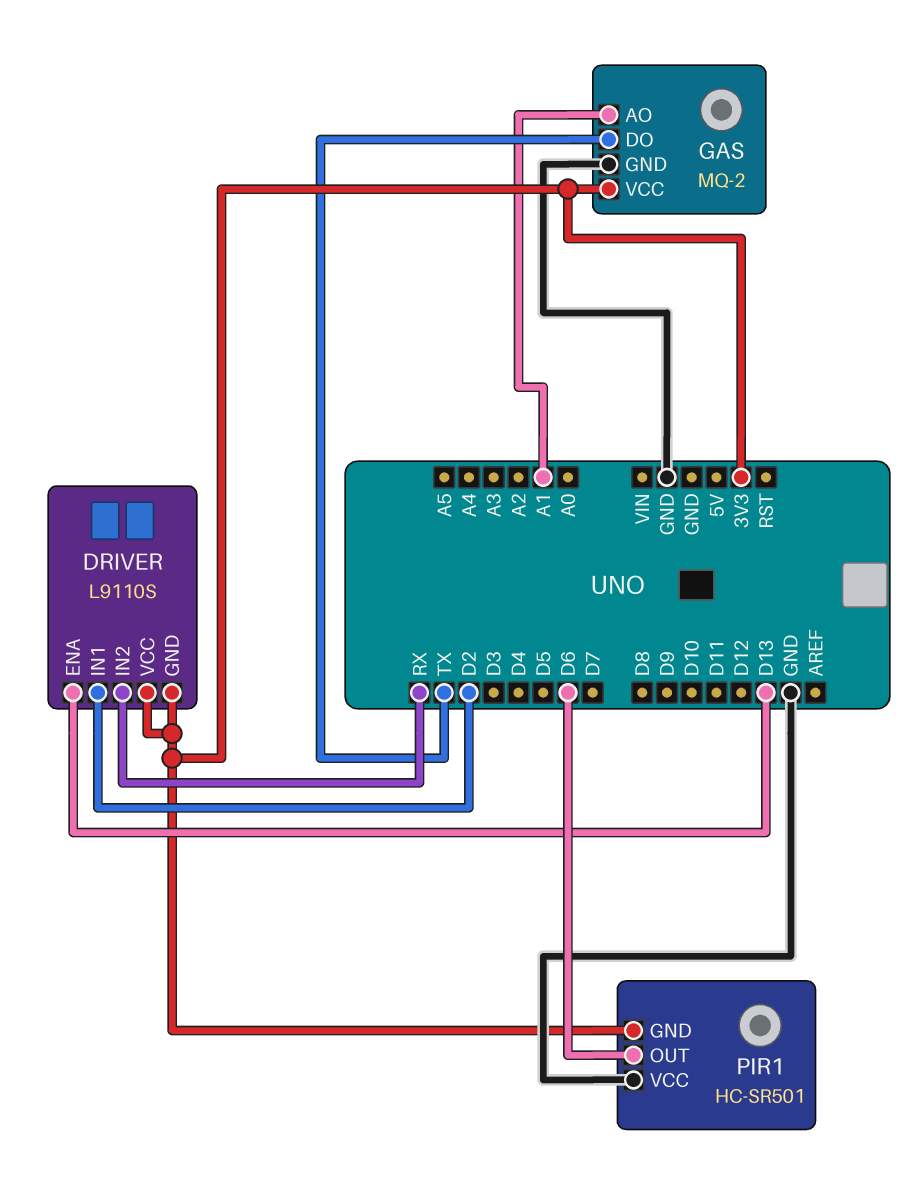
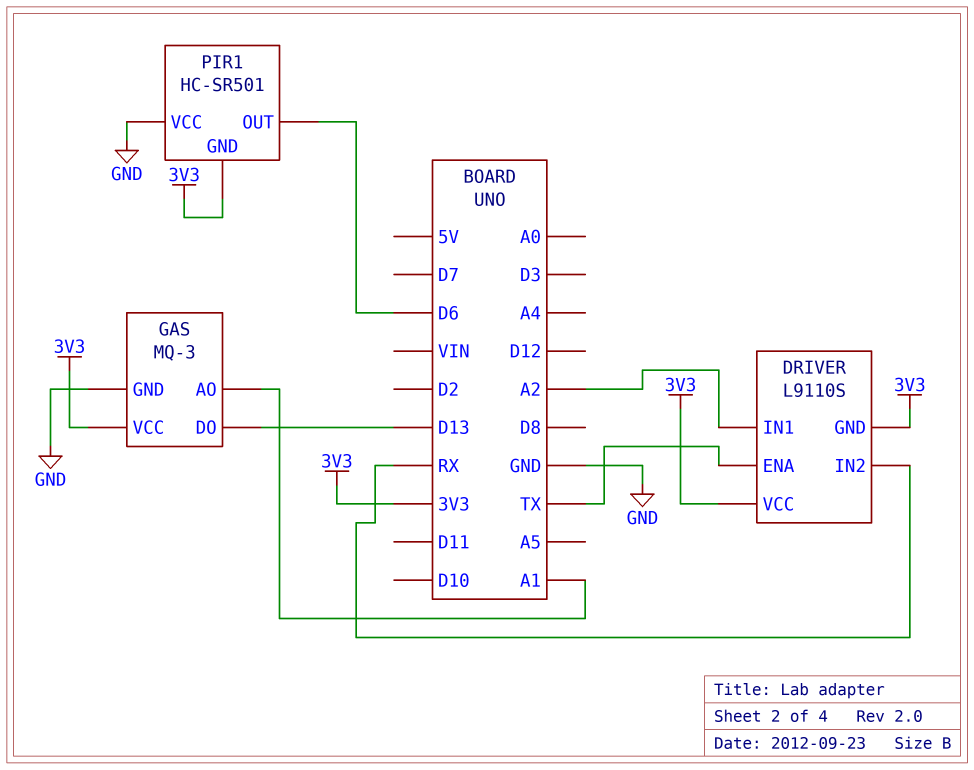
DRIVER pin ENA: D13 -> TX
DRIVER pin IN1: D2 -> A2
GAS: MQ-2 -> MQ-3
GAS pin DO: TX -> D13

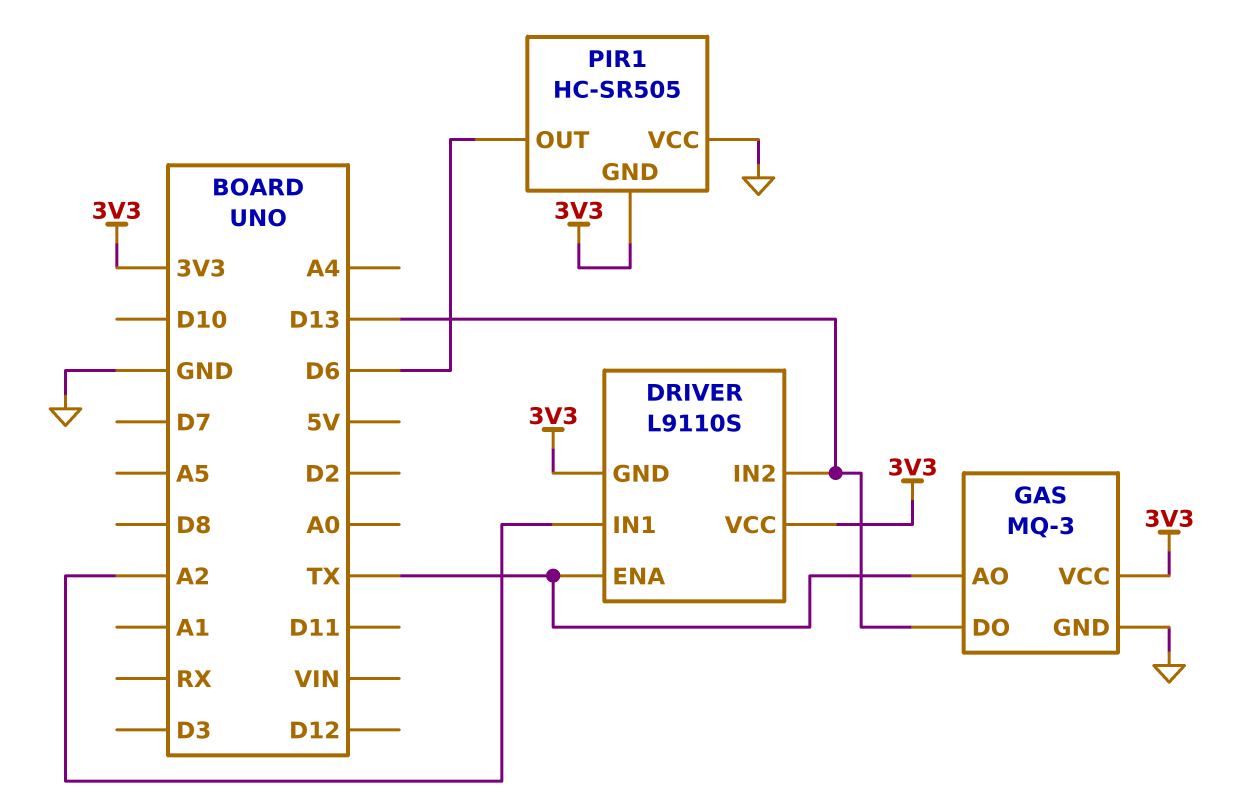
DRIVER pin IN2: RX -> D13
GAS pin AO: A1 -> TX
PIR1: HC-SR501 -> HC-SR505

